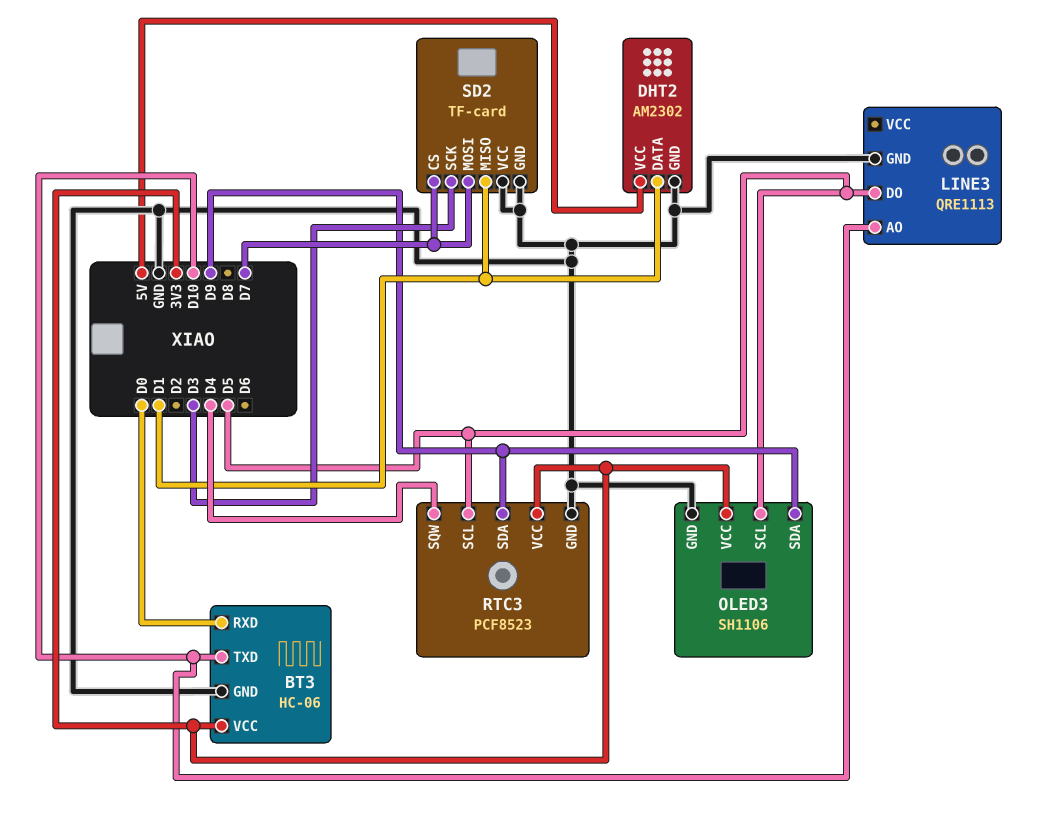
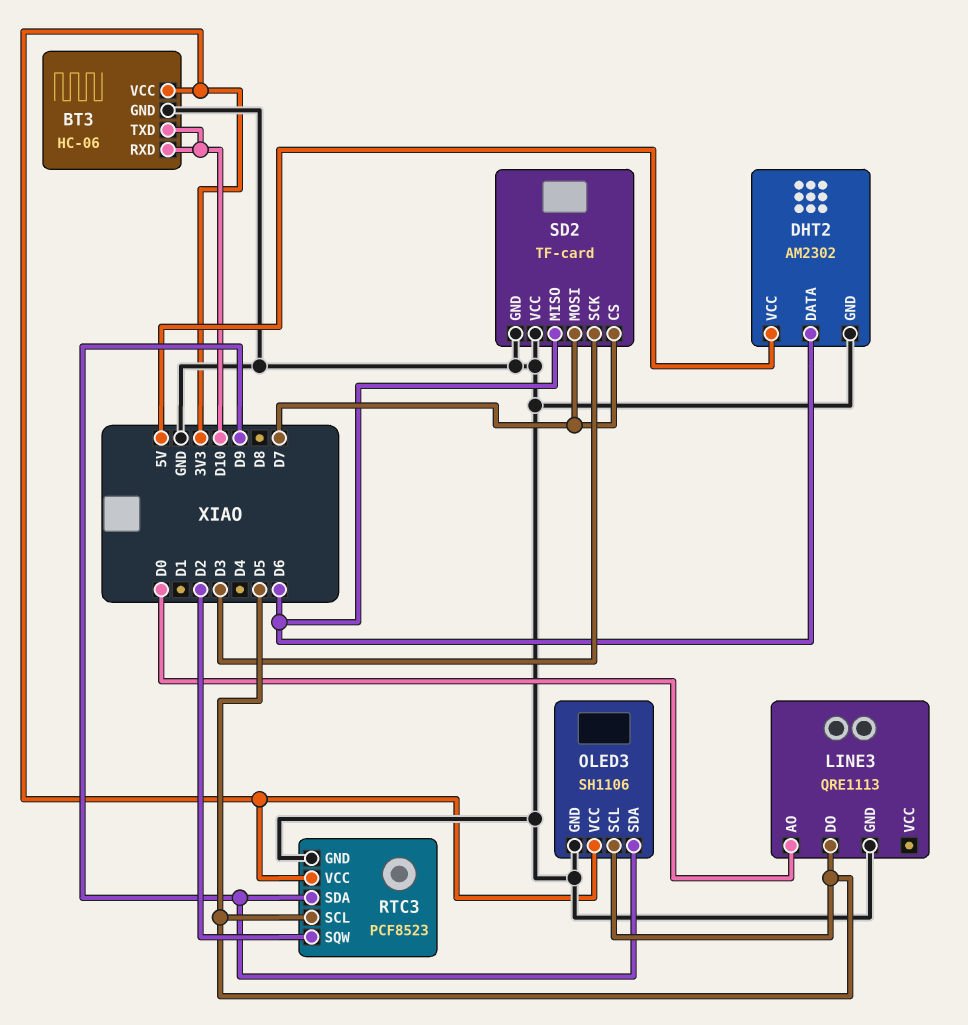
BT3 pin RXD: D0 -> D10
DHT2 pin DATA: D1 -> D6
LINE3 pin AO: D10 -> D0
RTC3 pin SQW: D4 -> D2
SD2 pin MISO: D1 -> D6

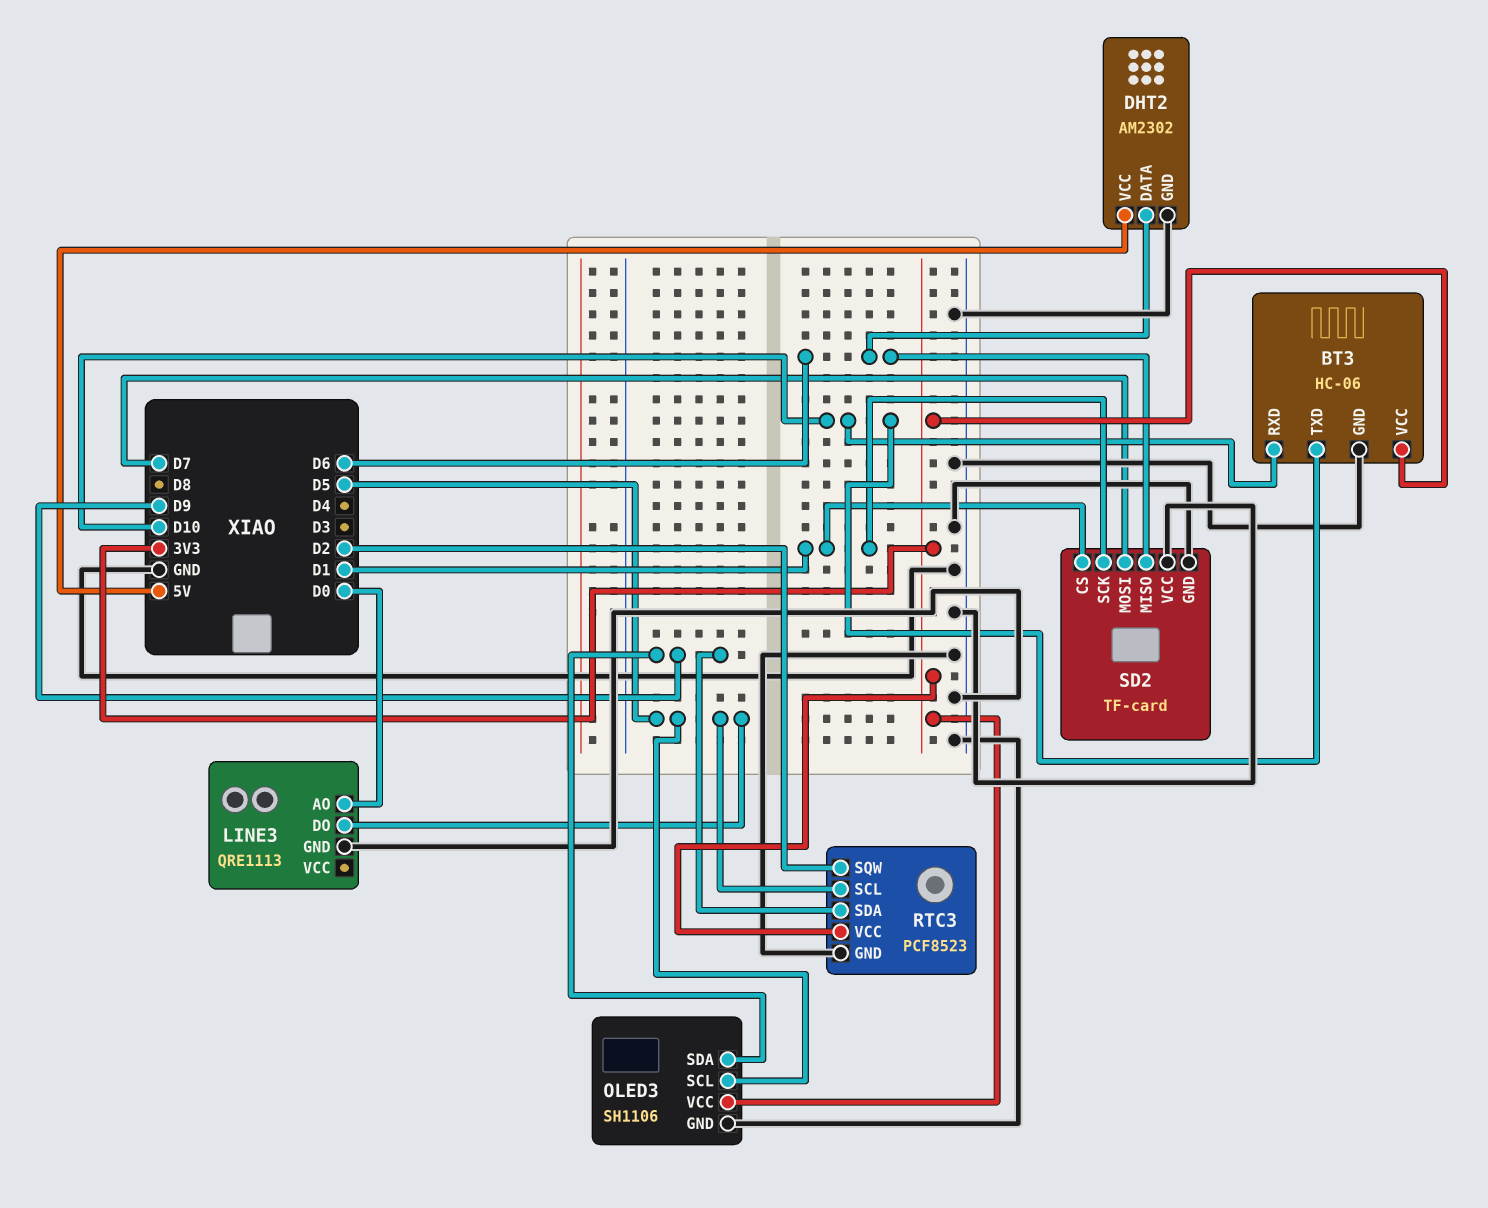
SD2 pin CS: D7 -> D1
SD2 pin SCK: D3 -> D1

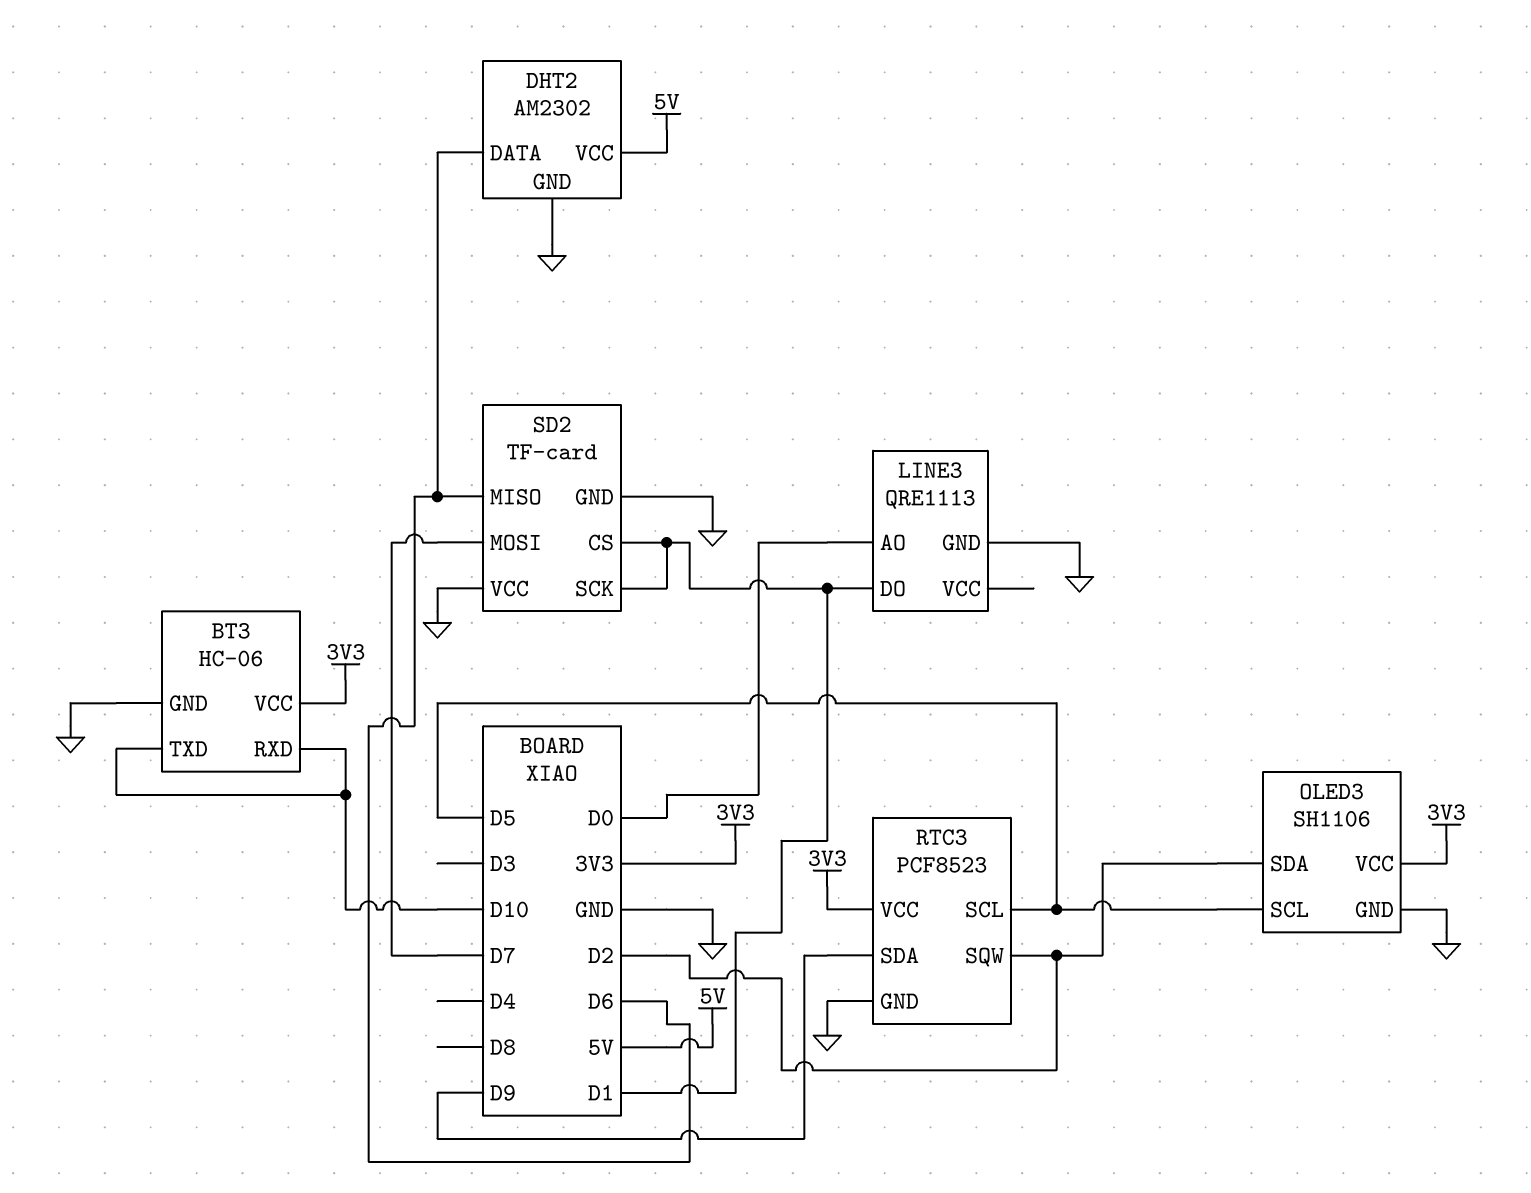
LINE3 pin DO: D5 -> D1
OLED3 pin SDA: D9 -> D2

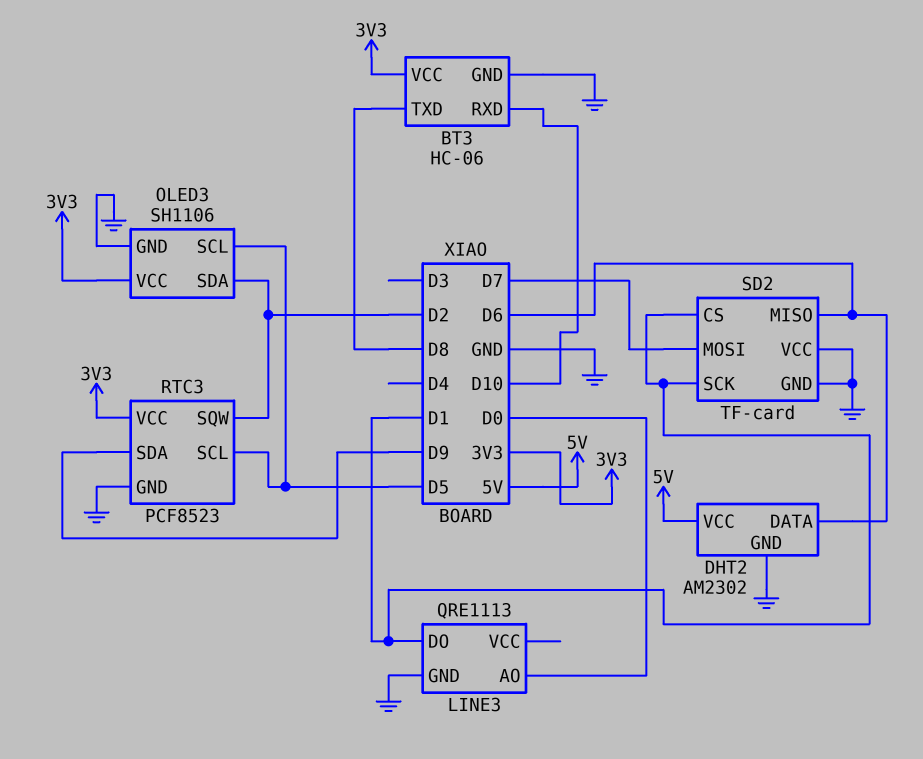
BT3 pin TXD: D10 -> D8

